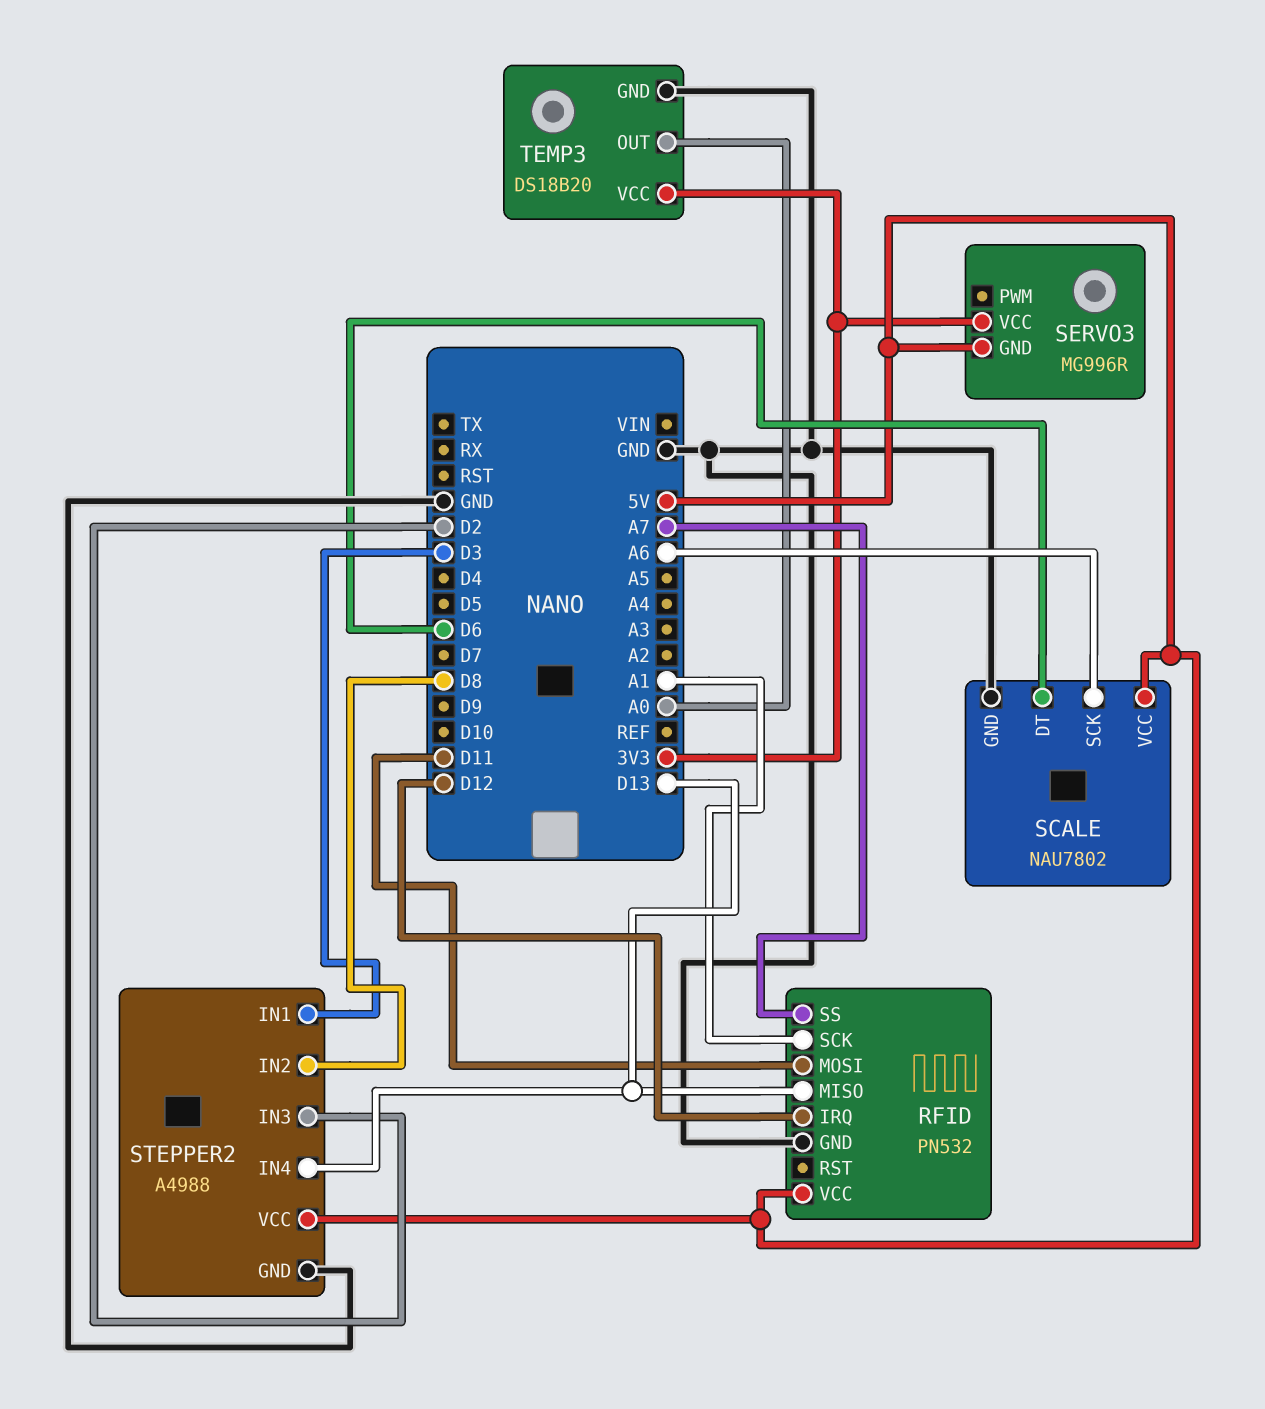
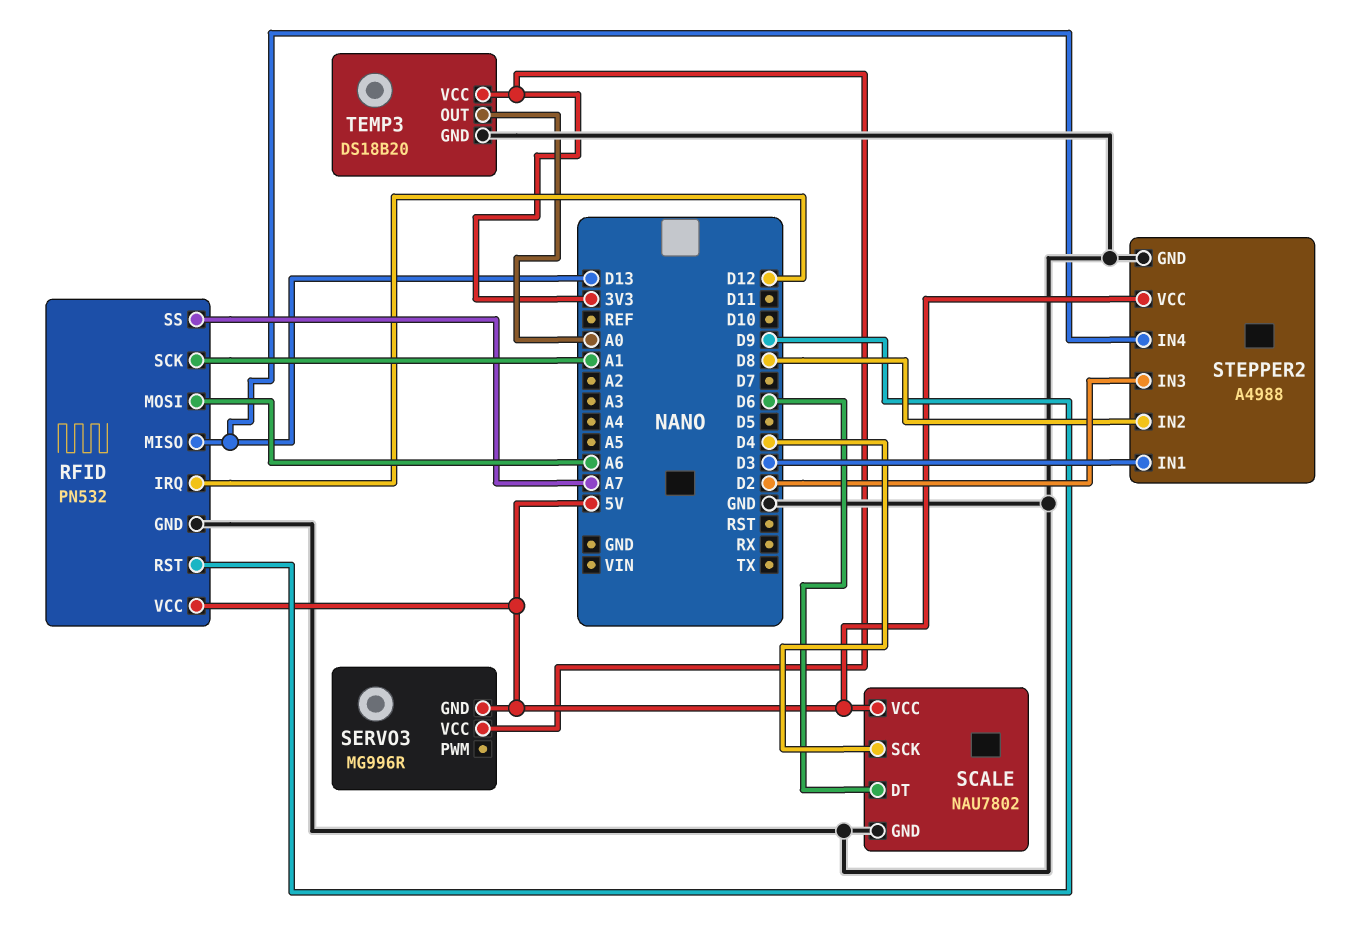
RFID pin MOSI: D11 -> A6
RFID pin RST: none -> D9
SCALE pin SCK: A6 -> D4

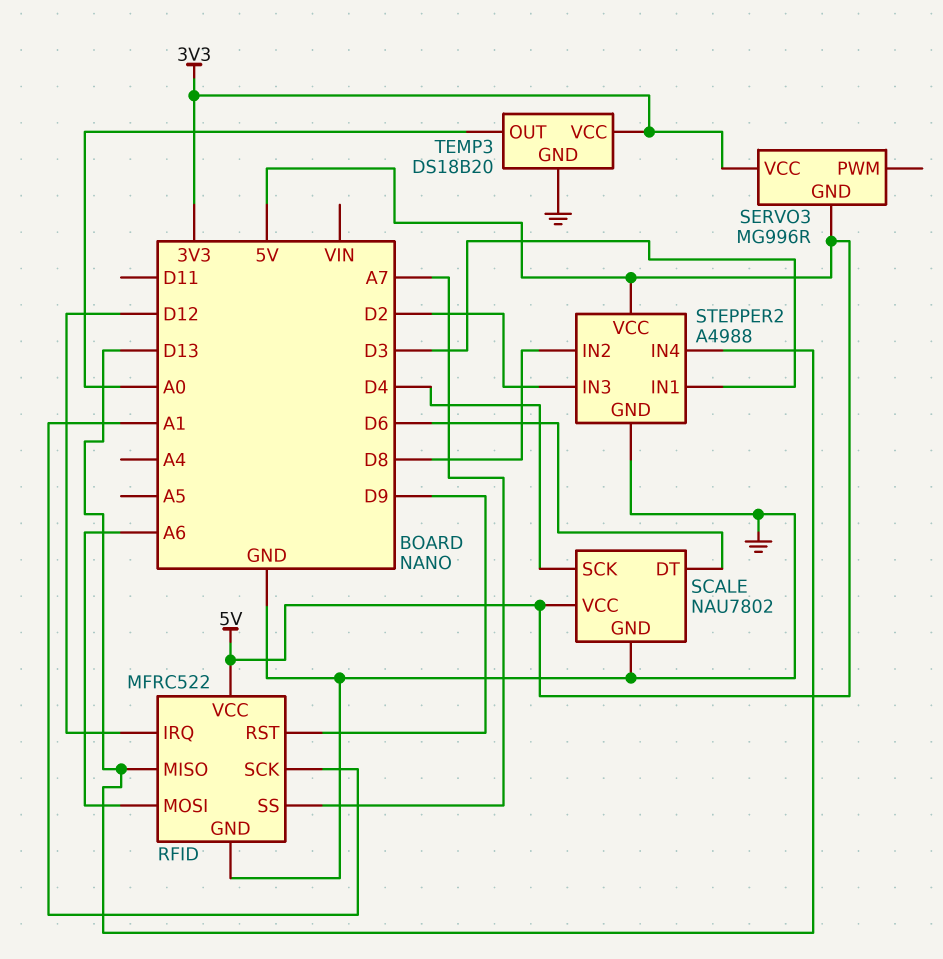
RFID: PN532 -> MFRC522

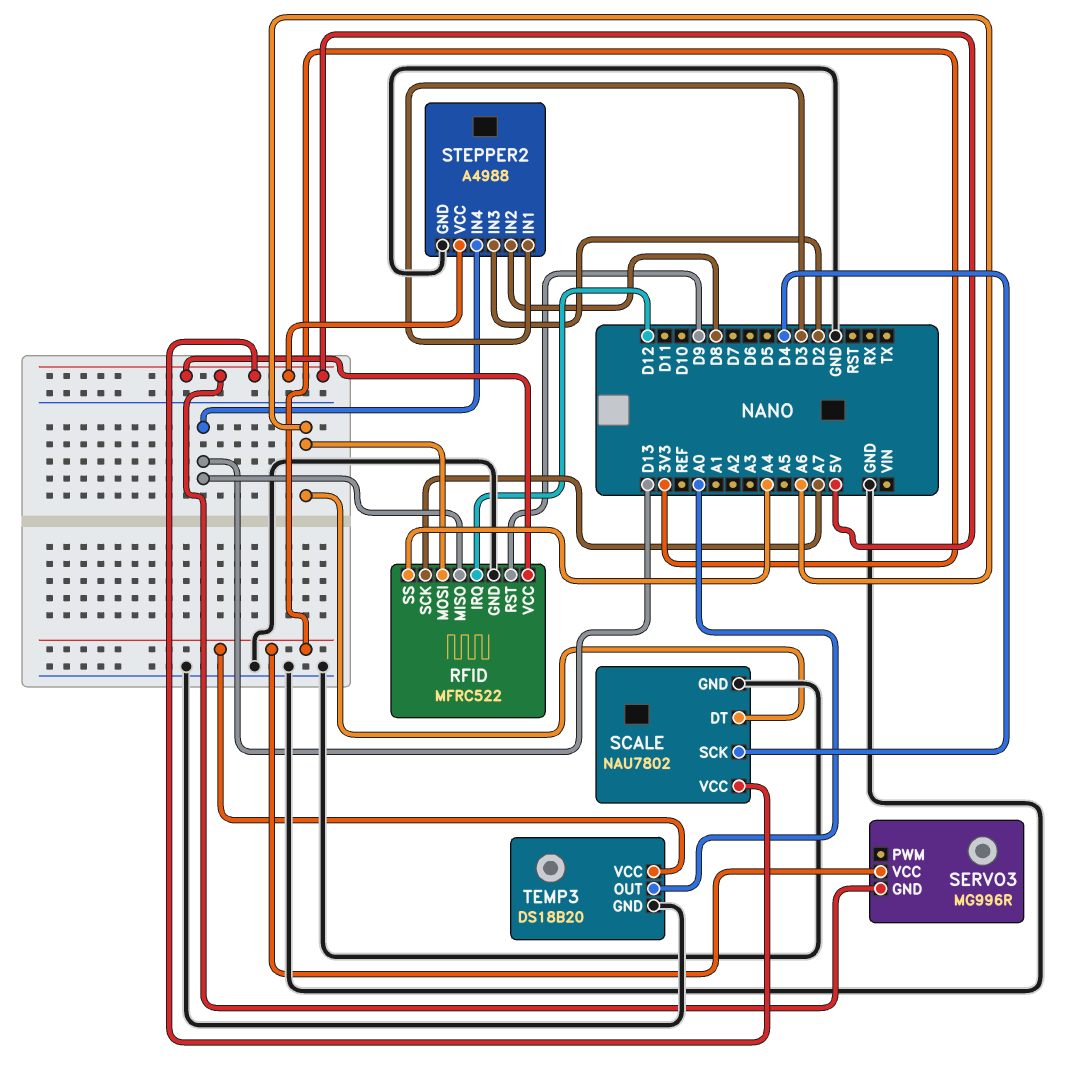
RFID pin SCK: A1 -> A7
RFID pin SS: A7 -> A4
SCALE pin DT: D6 -> A6

